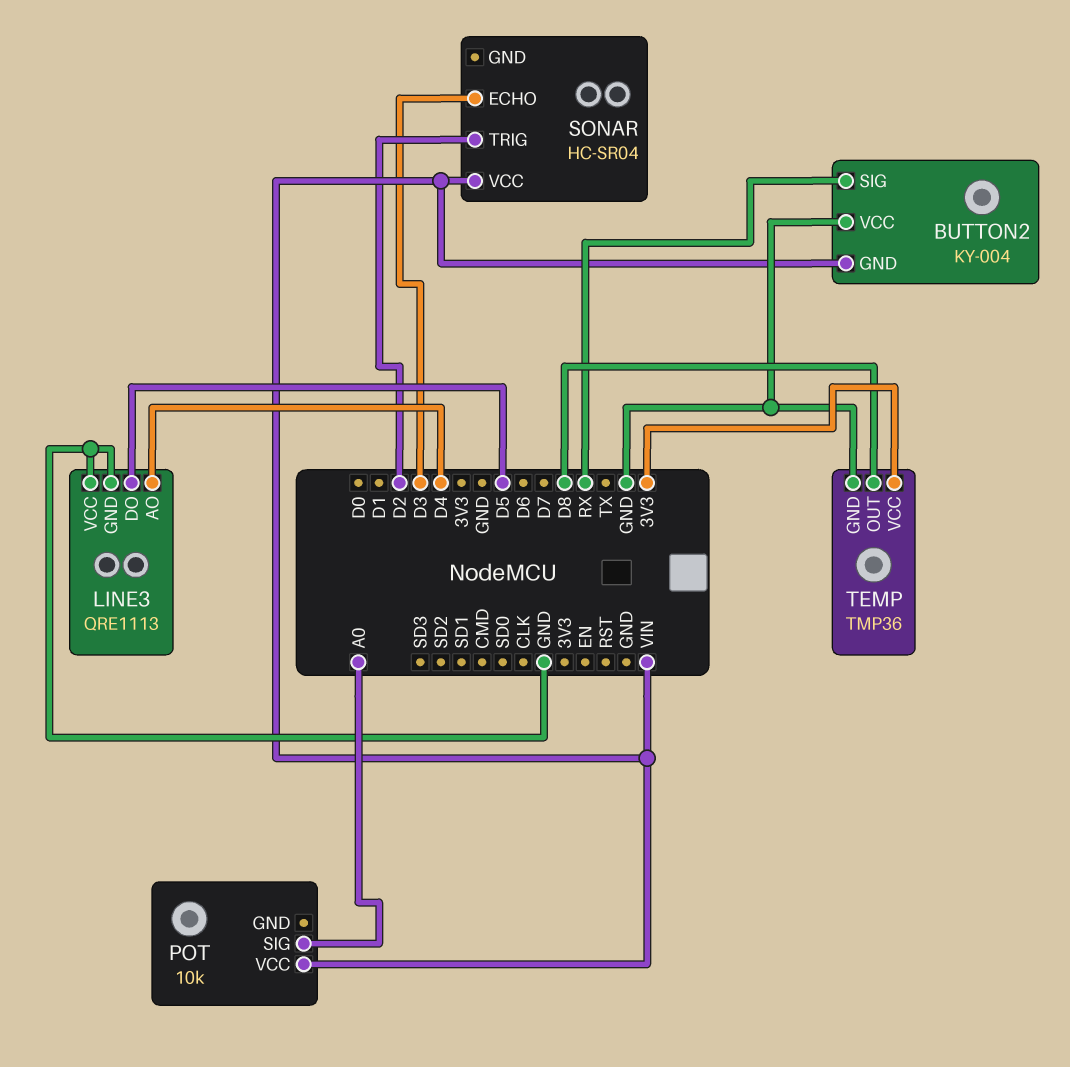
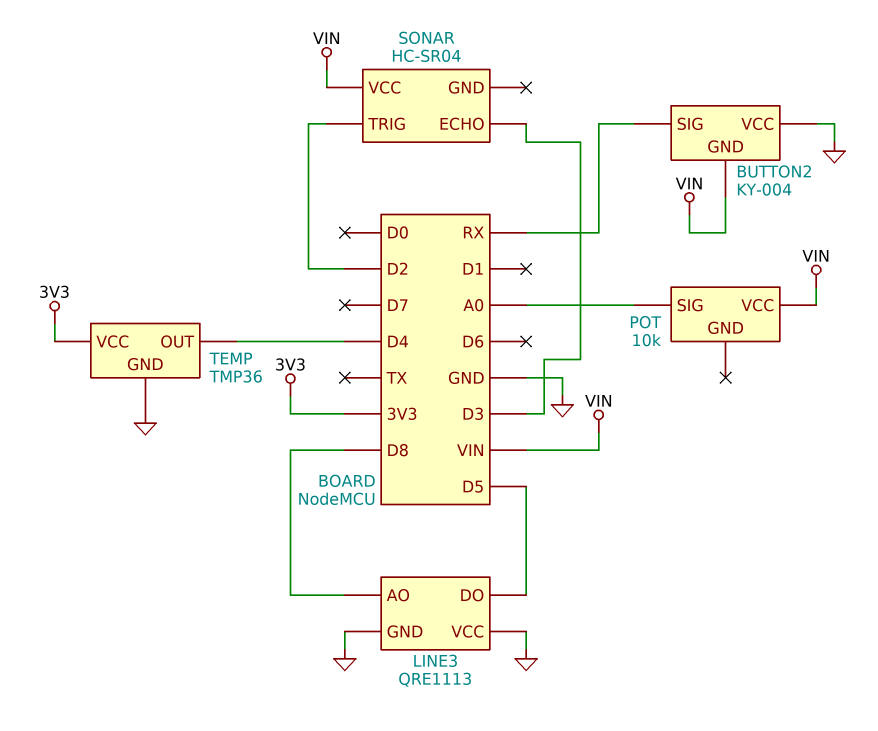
LINE3 pin AO: D4 -> D8
TEMP pin OUT: D8 -> D4

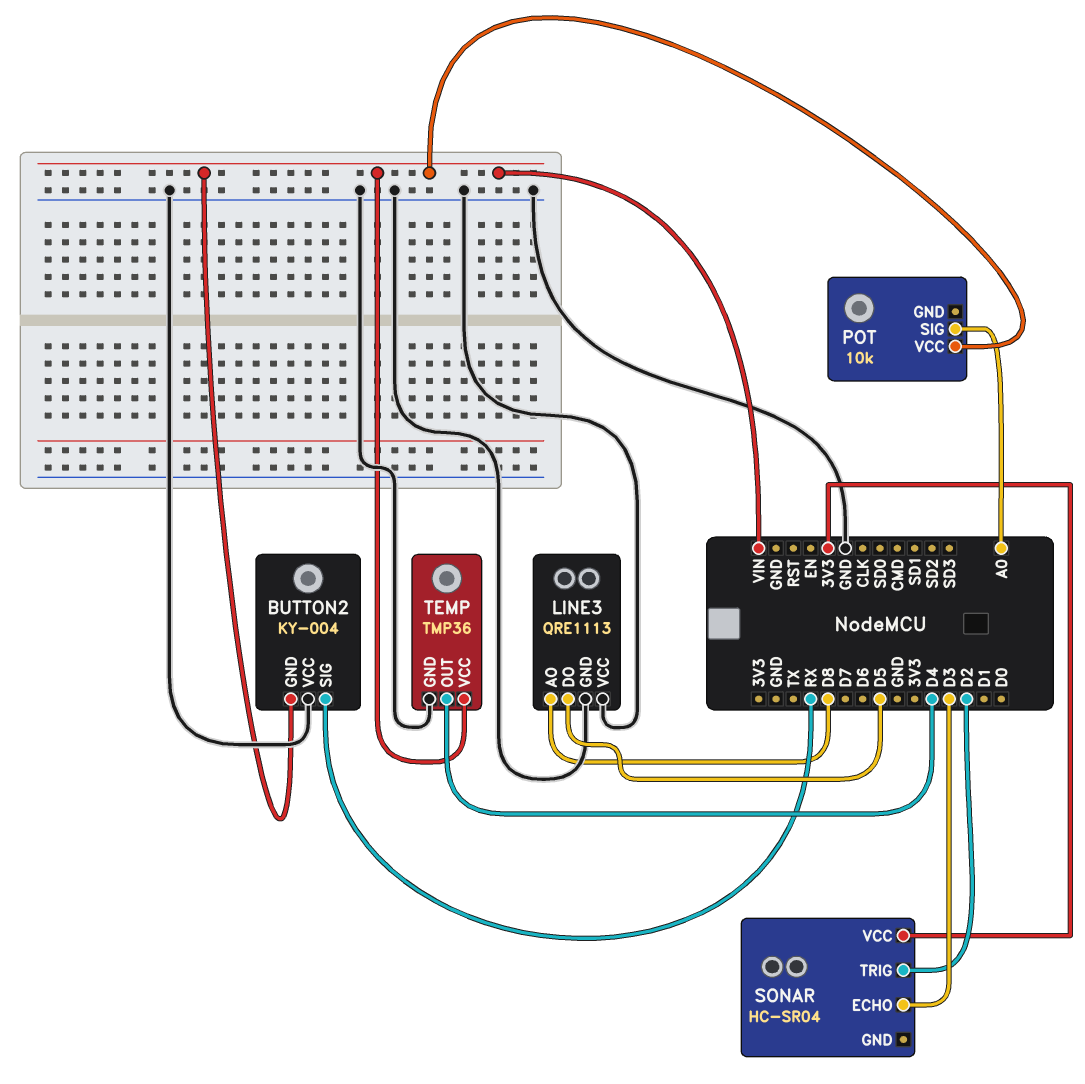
SONAR pin VCC: VIN -> 3V3
TEMP pin VCC: 3V3 -> VIN

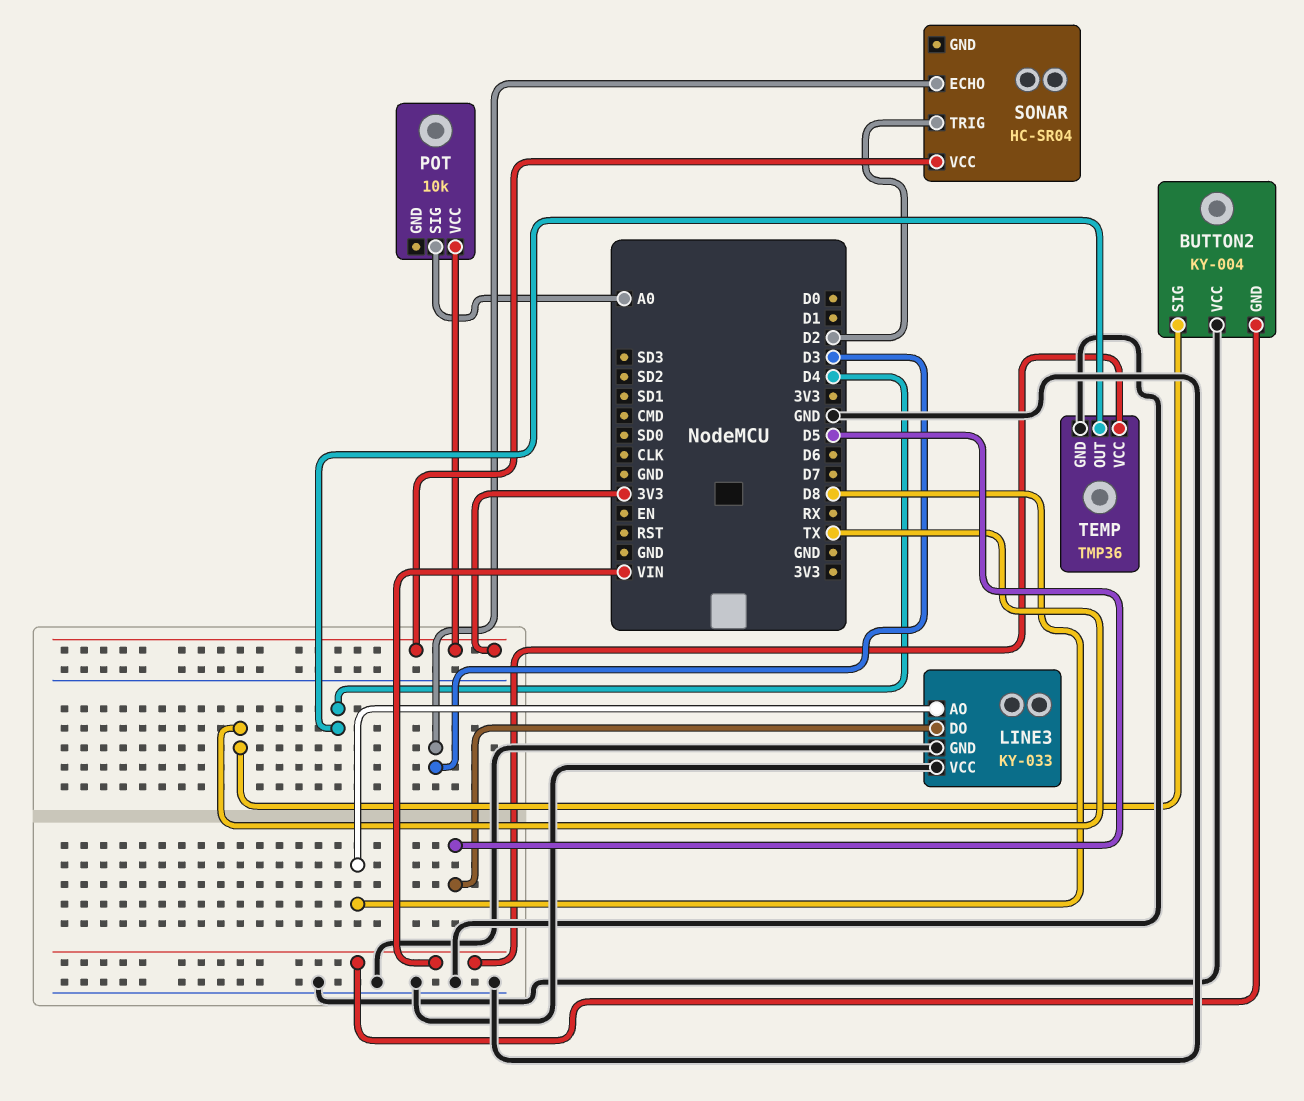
BUTTON2 pin SIG: RX -> TX
LINE3: QRE1113 -> KY-033
POT pin VCC: VIN -> 3V3

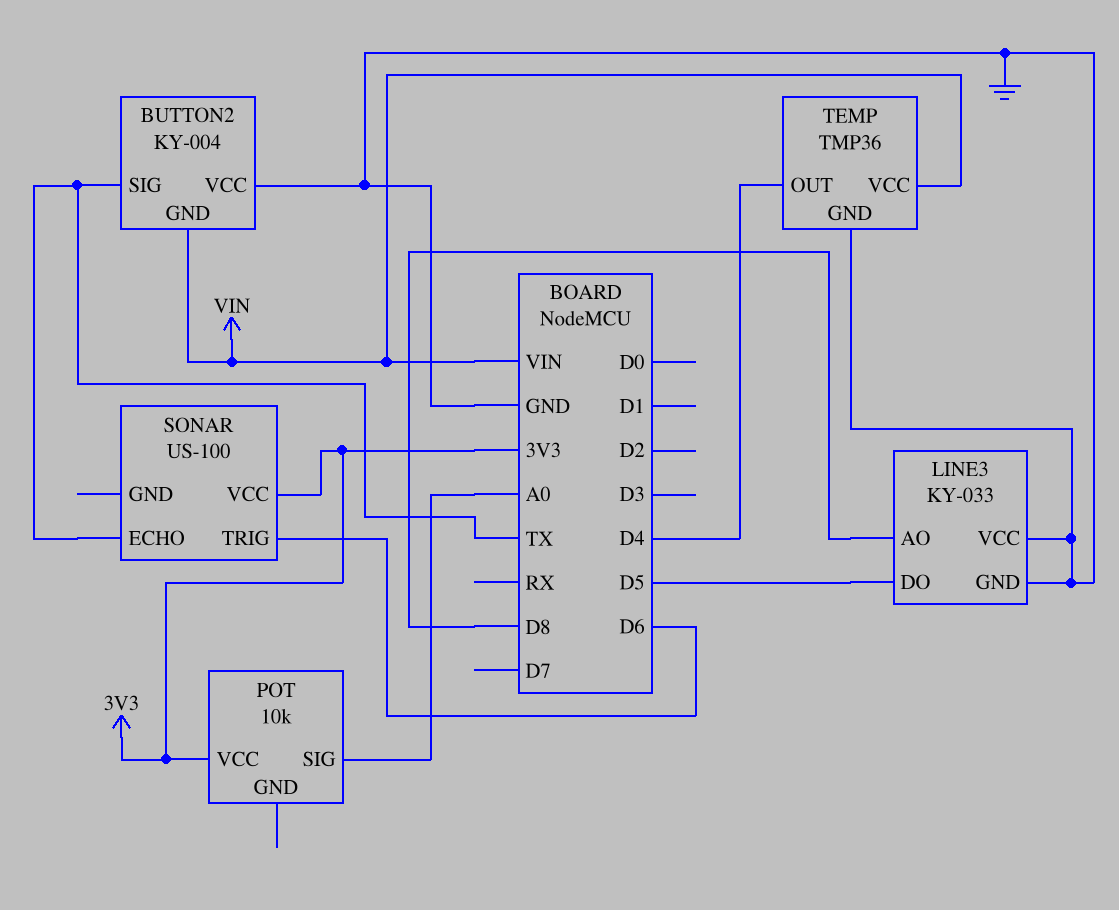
SONAR: HC-SR04 -> US-100
SONAR pin ECHO: D3 -> TX
SONAR pin TRIG: D2 -> D6

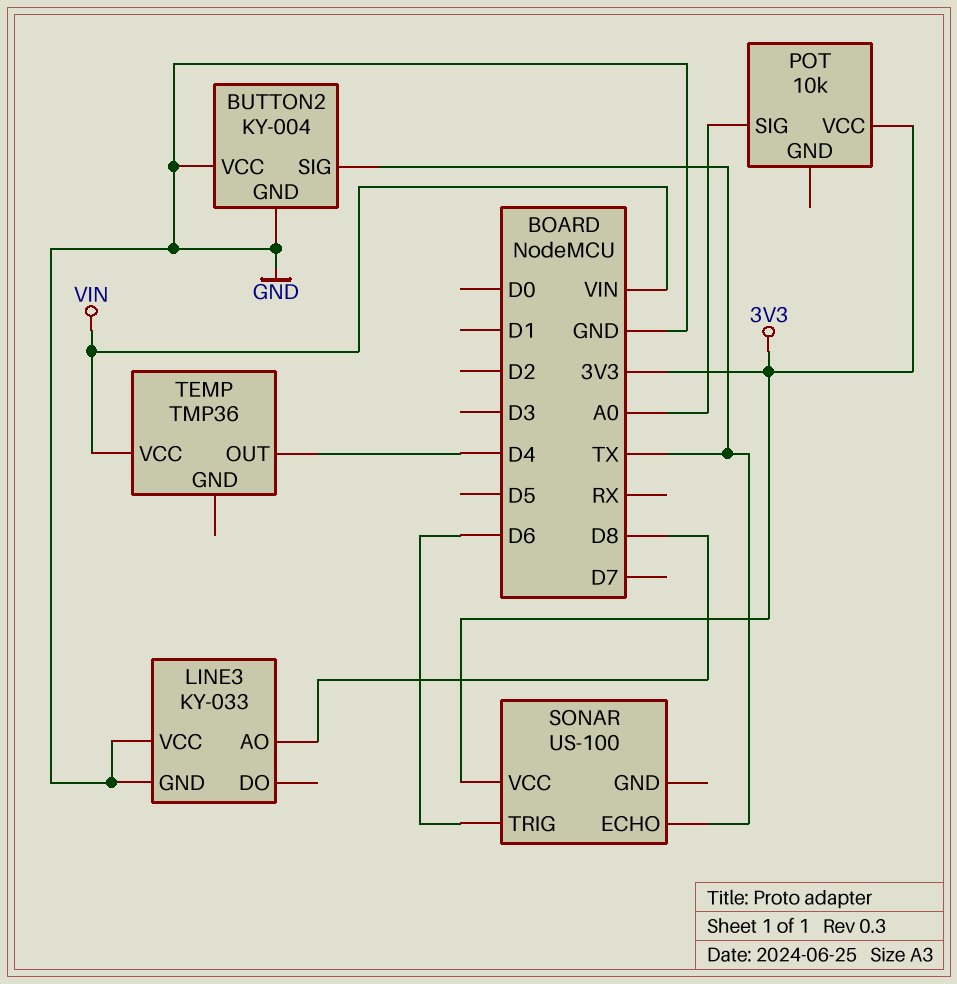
BUTTON2 pin GND: VIN -> GND
LINE3 pin DO: D5 -> none
TEMP pin GND: GND -> none

